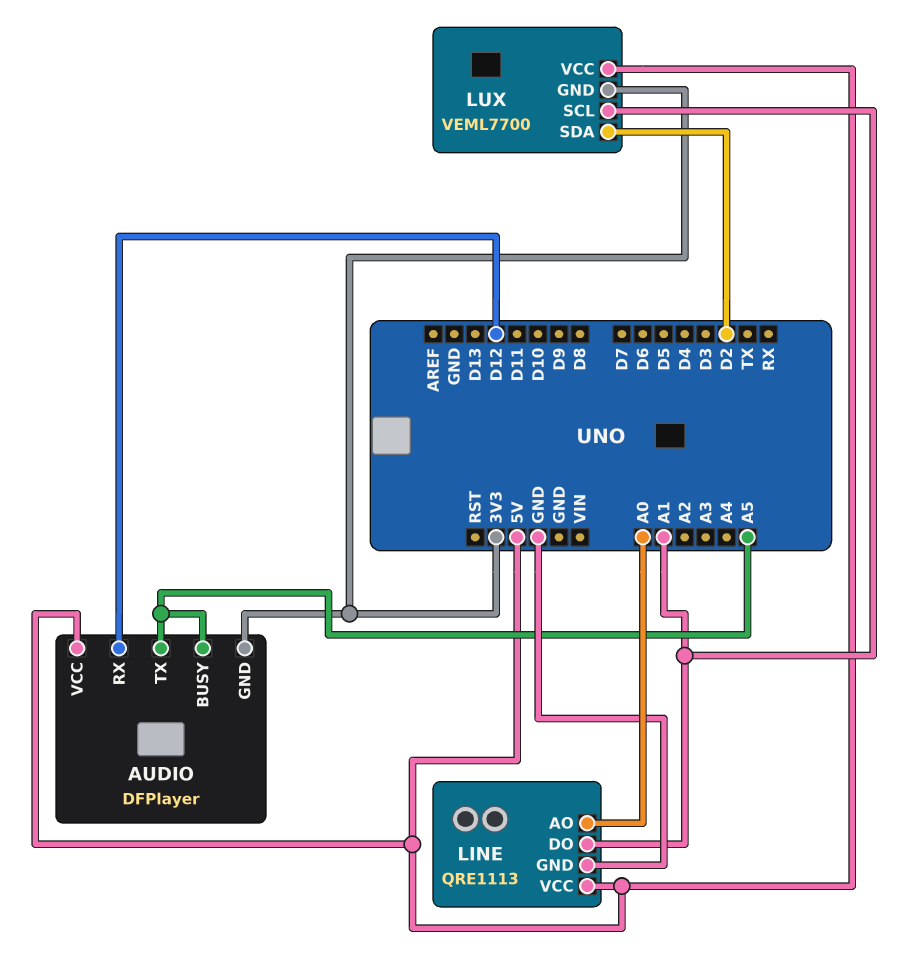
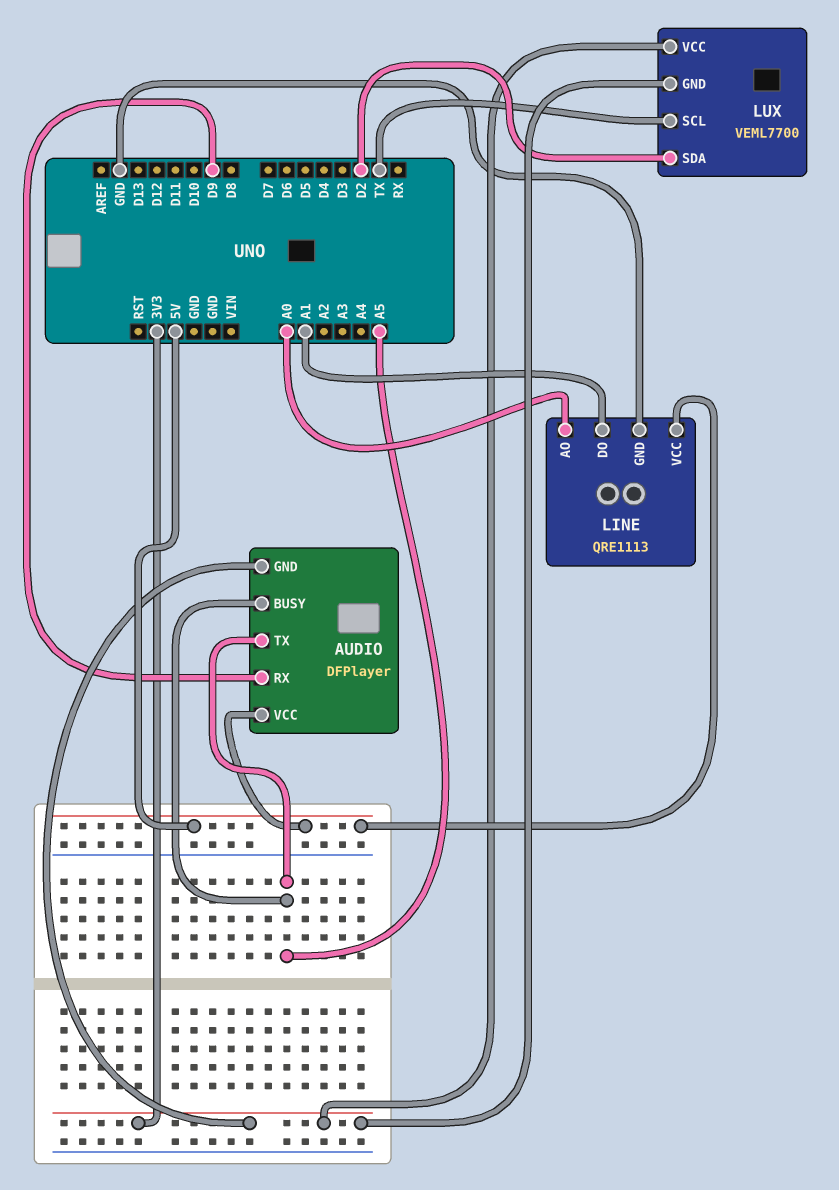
AUDIO pin RX: D12 -> D9
LUX pin SCL: A1 -> TX
LUX pin VCC: 5V -> 3V3

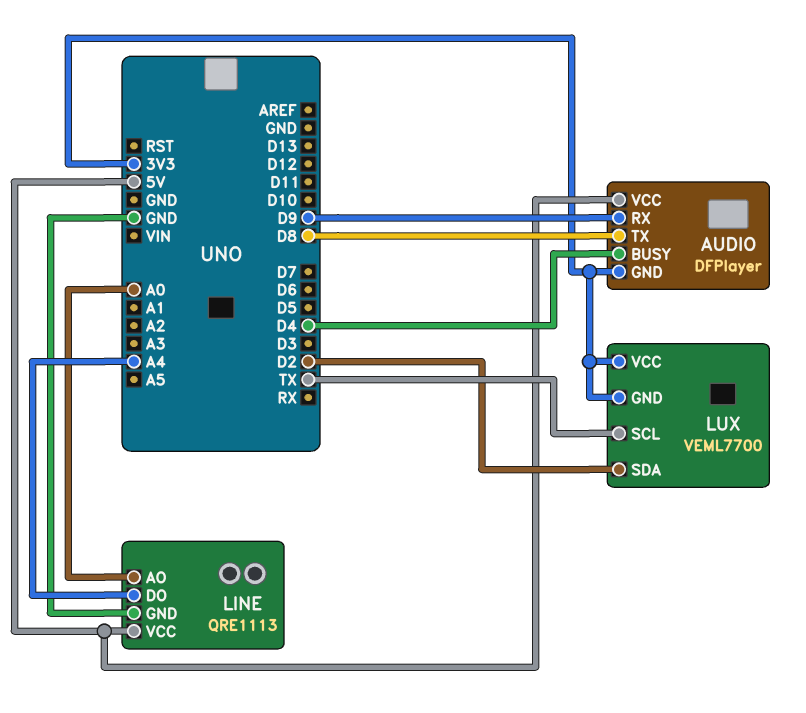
AUDIO pin BUSY: A5 -> D4
AUDIO pin TX: A5 -> D8
LINE pin DO: A1 -> A4

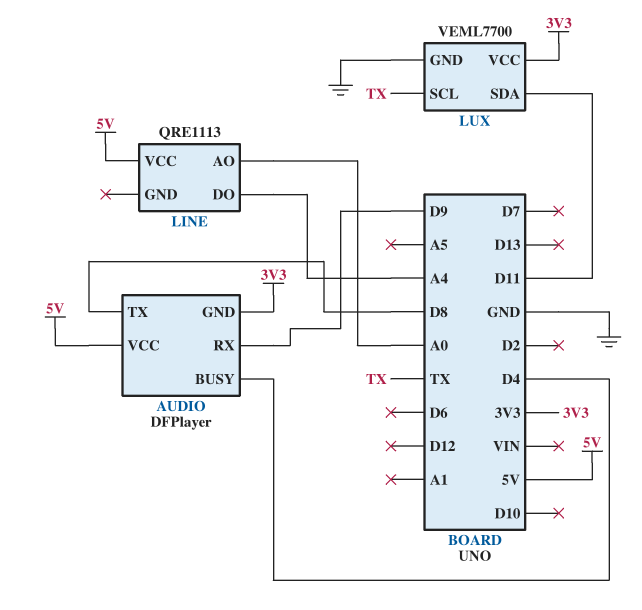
LINE pin GND: GND -> none
LUX pin GND: 3V3 -> GND
LUX pin SDA: D2 -> D11

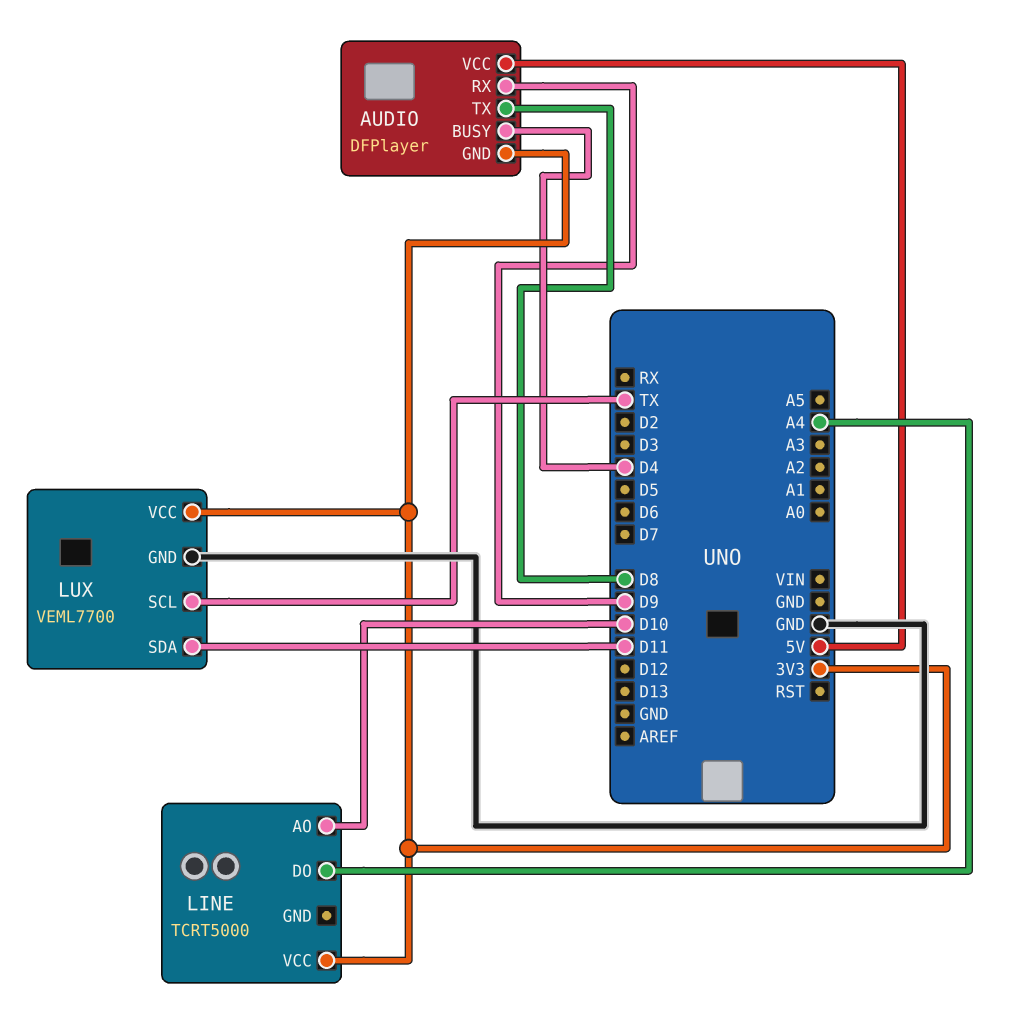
LINE: QRE1113 -> TCRT5000
LINE pin AO: A0 -> D10
LINE pin VCC: 5V -> 3V3

